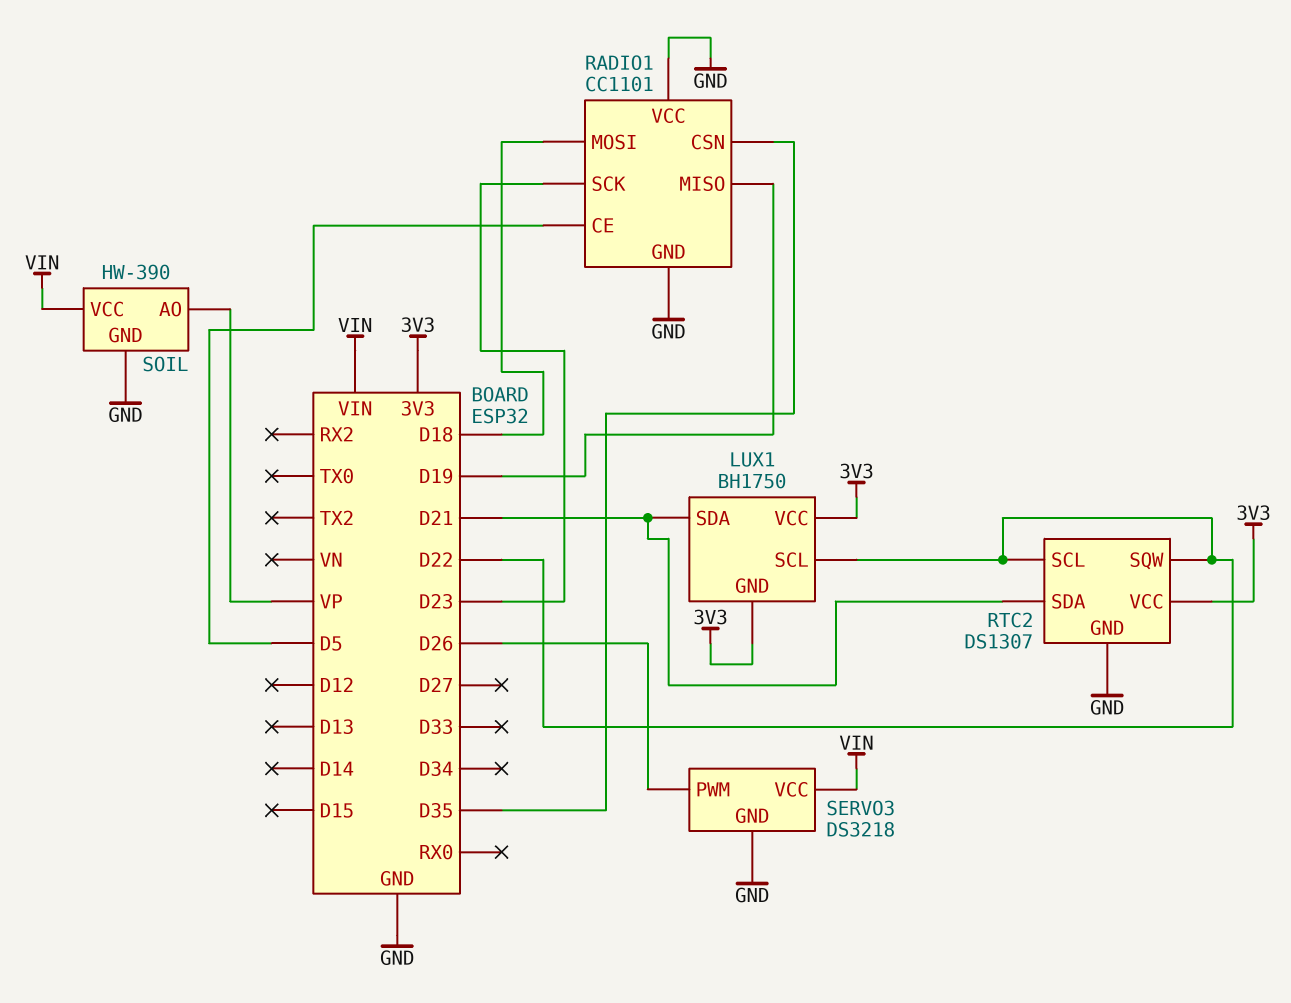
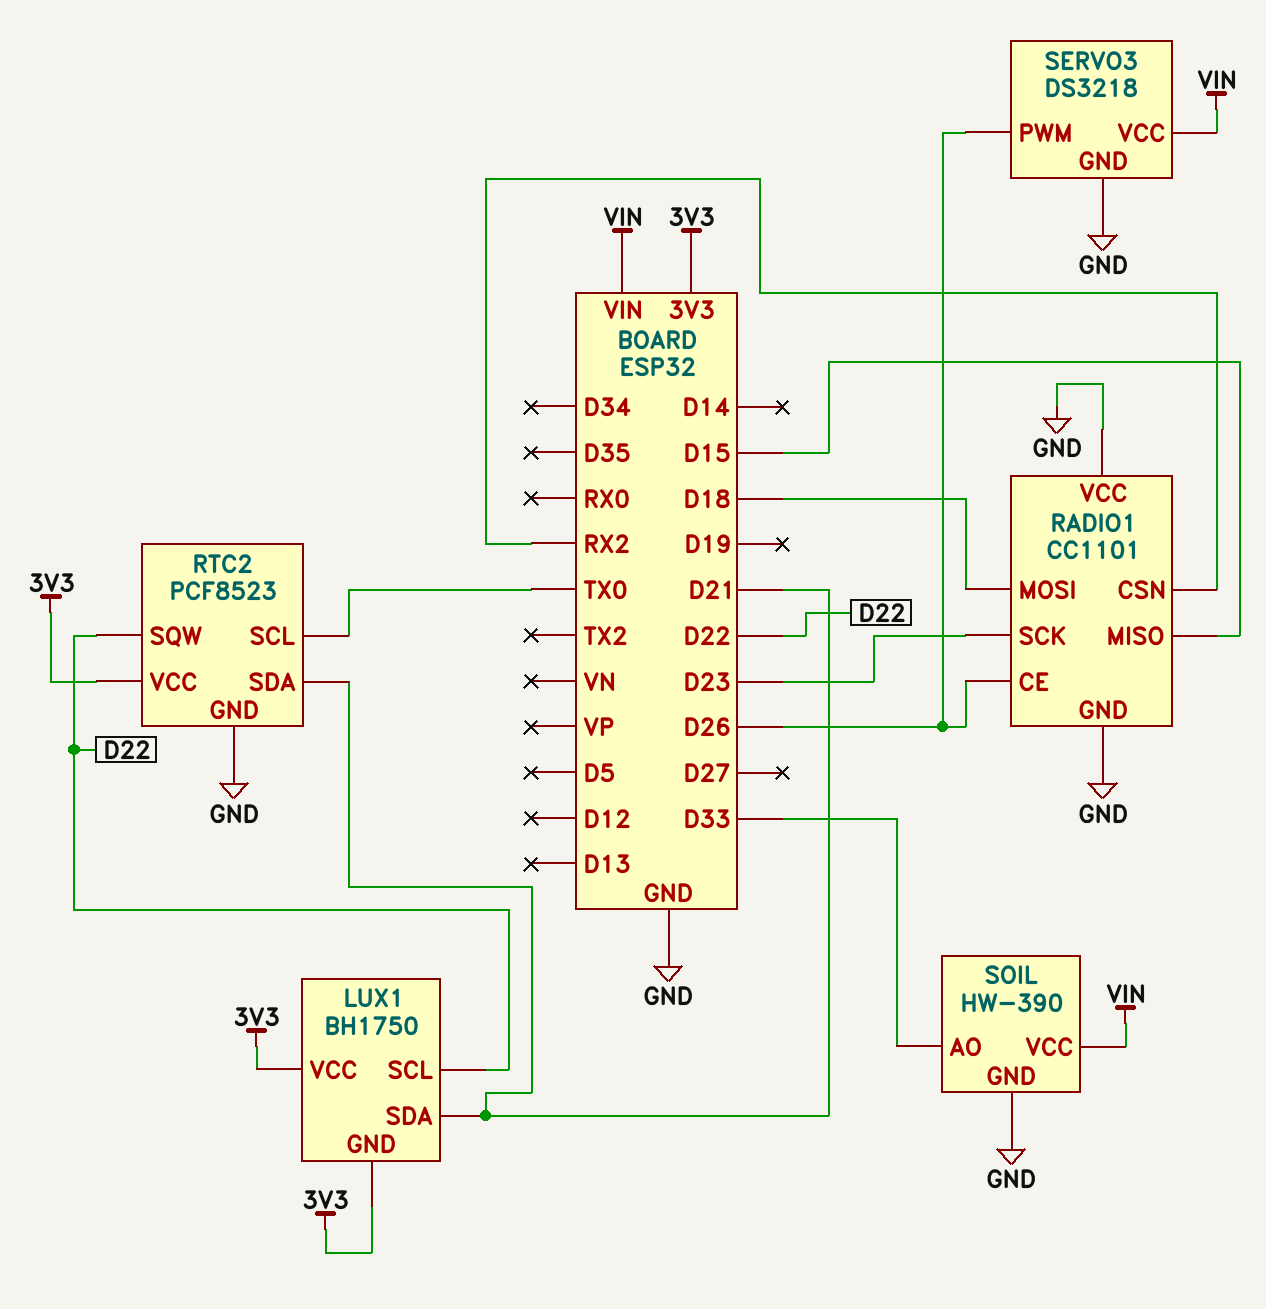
RADIO1 pin CE: D5 -> D26
RADIO1 pin CSN: D35 -> RX2
RADIO1 pin MISO: D19 -> D15
RTC2: DS1307 -> PCF8523
RTC2 pin SCL: D22 -> TX0
SOIL pin AO: VP -> D33

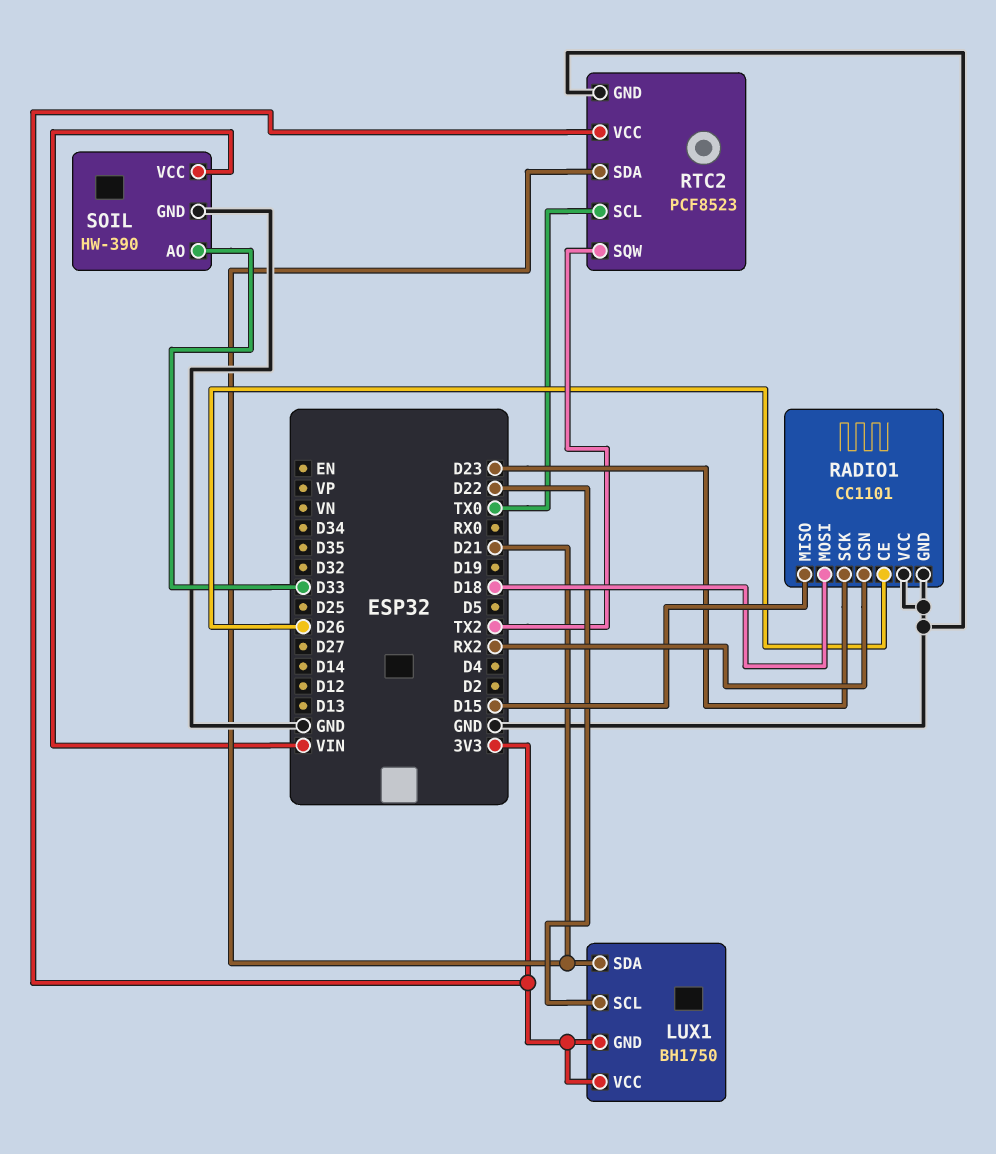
RTC2 pin SQW: D22 -> TX2
SERVO3: DS3218 -> none
SERVO3 pin GND: GND -> none
SERVO3 pin PWM: D26 -> none
SERVO3 pin VCC: VIN -> none

